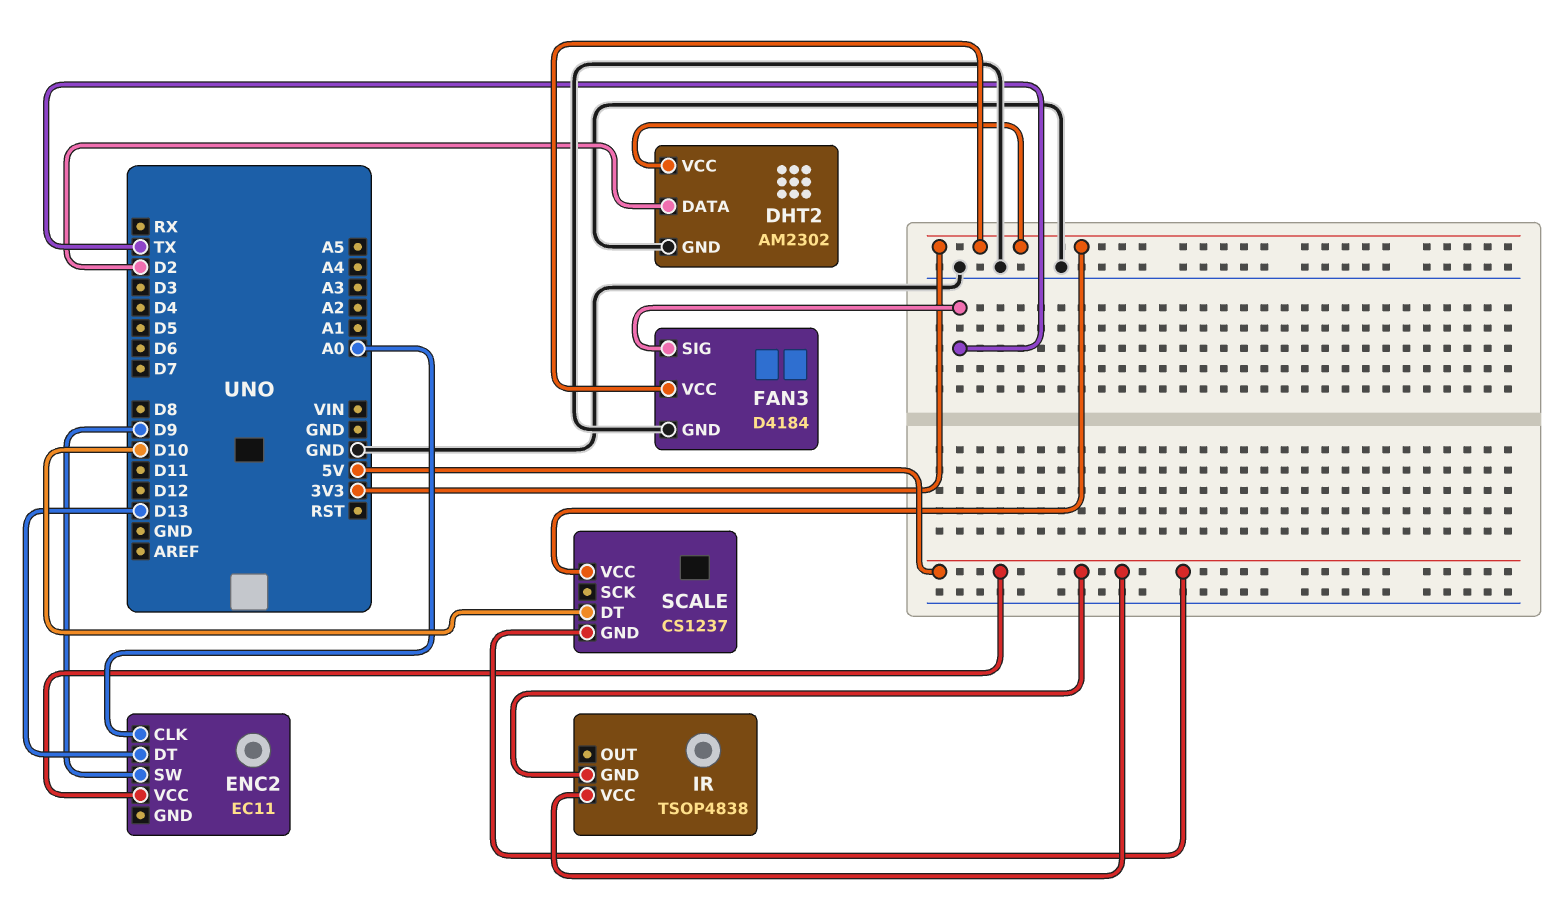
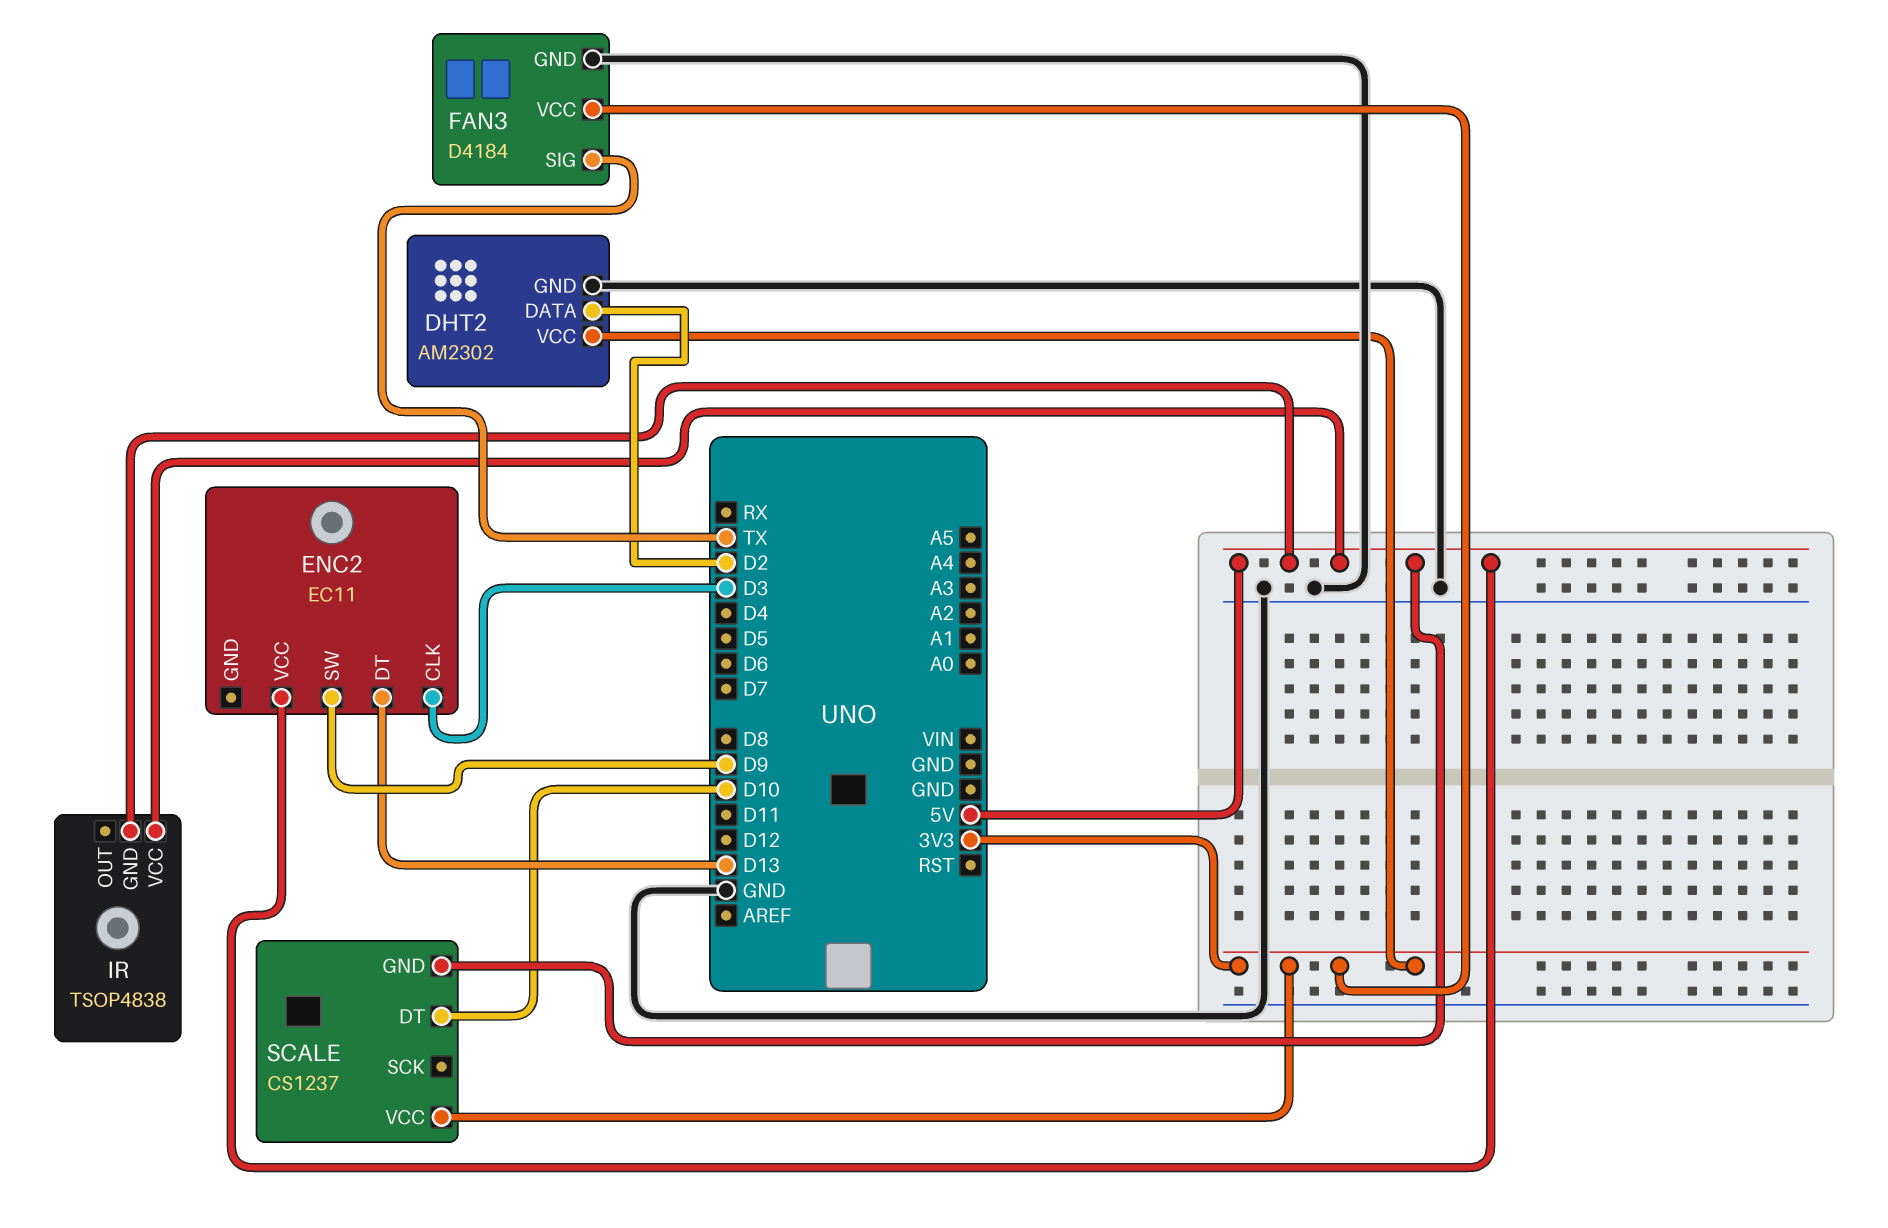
ENC2 pin CLK: A0 -> D3

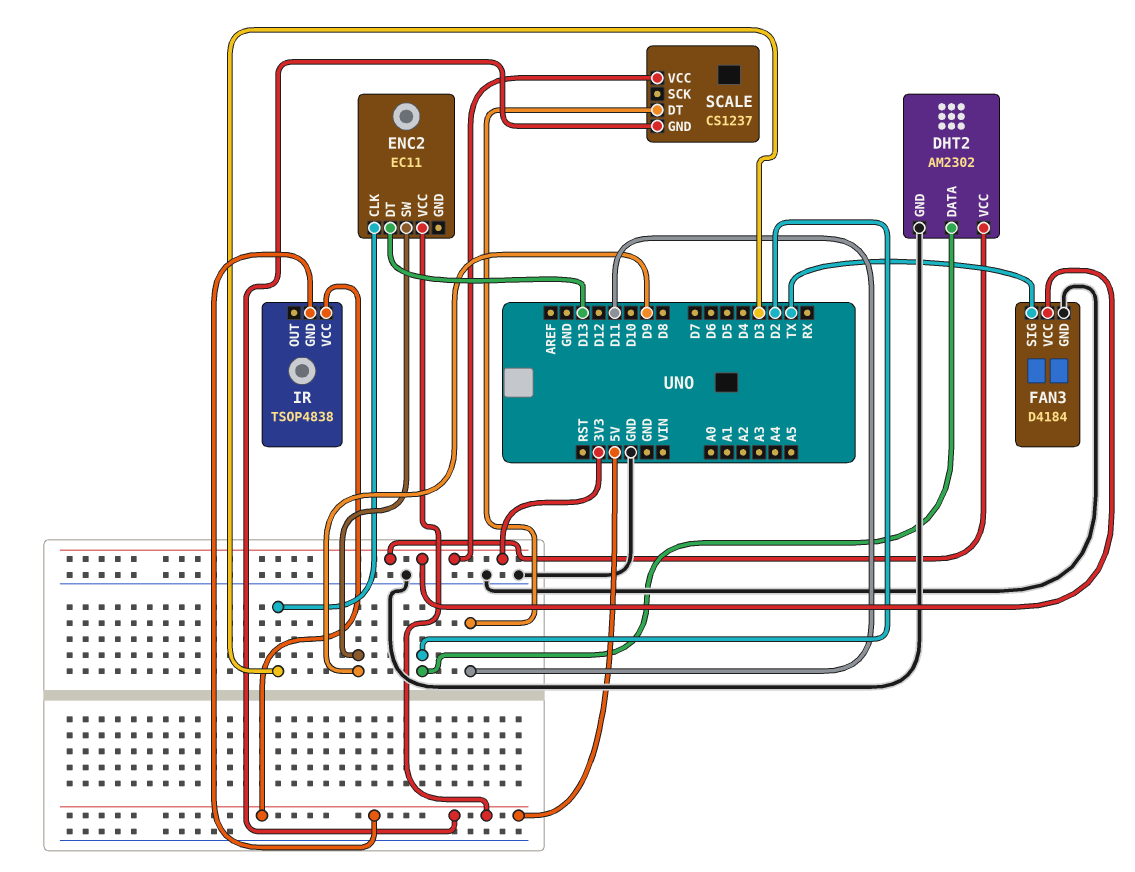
SCALE pin DT: D10 -> D11

